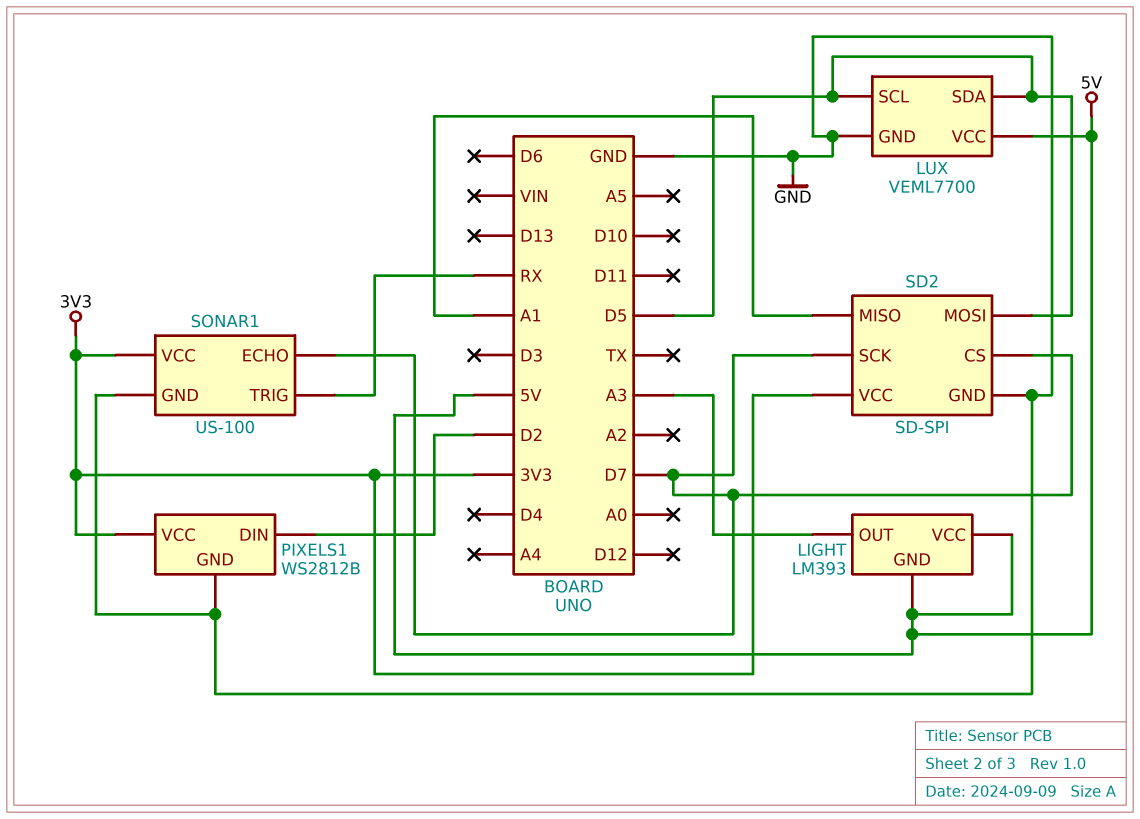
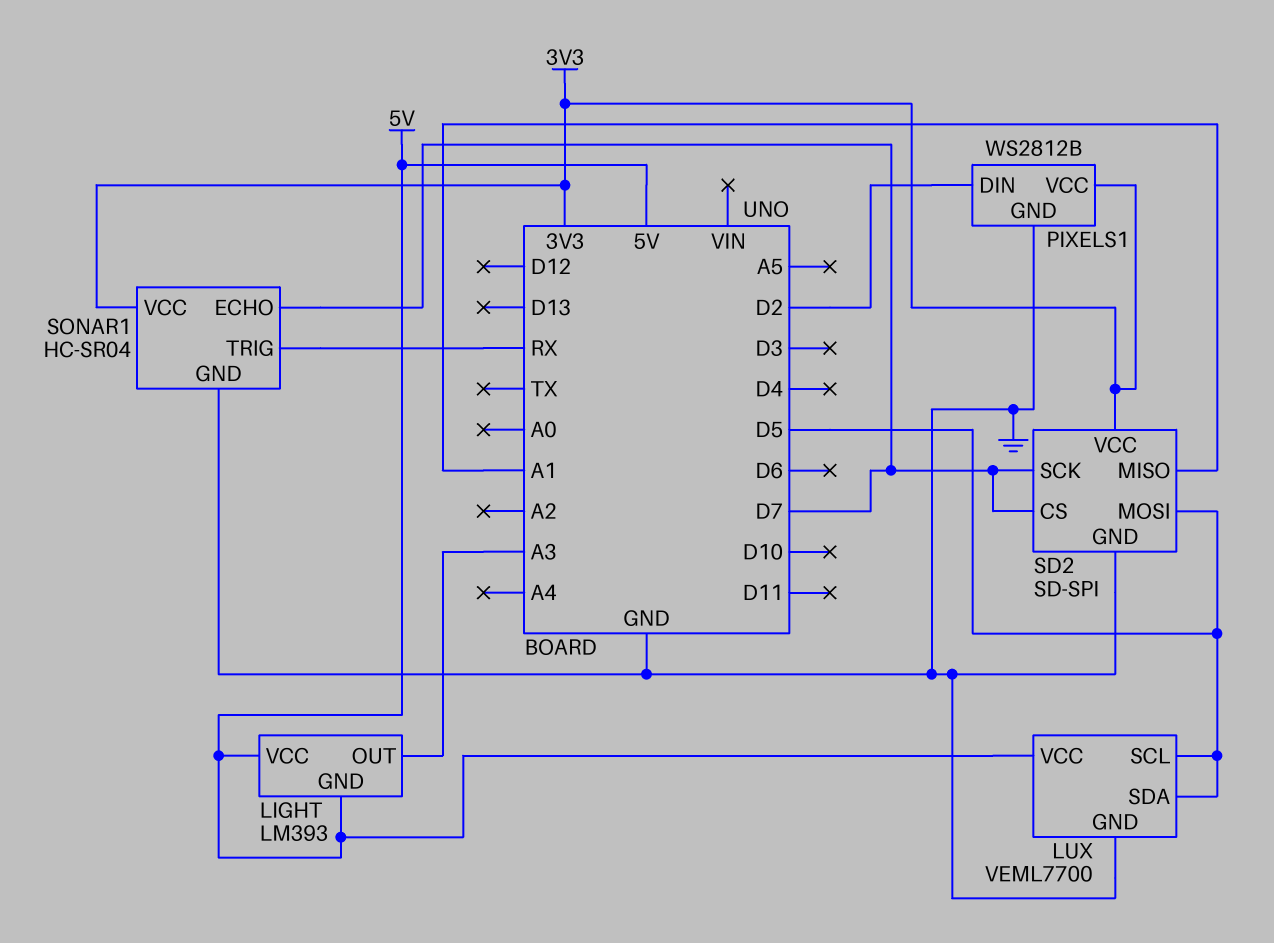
SONAR1: US-100 -> HC-SR04

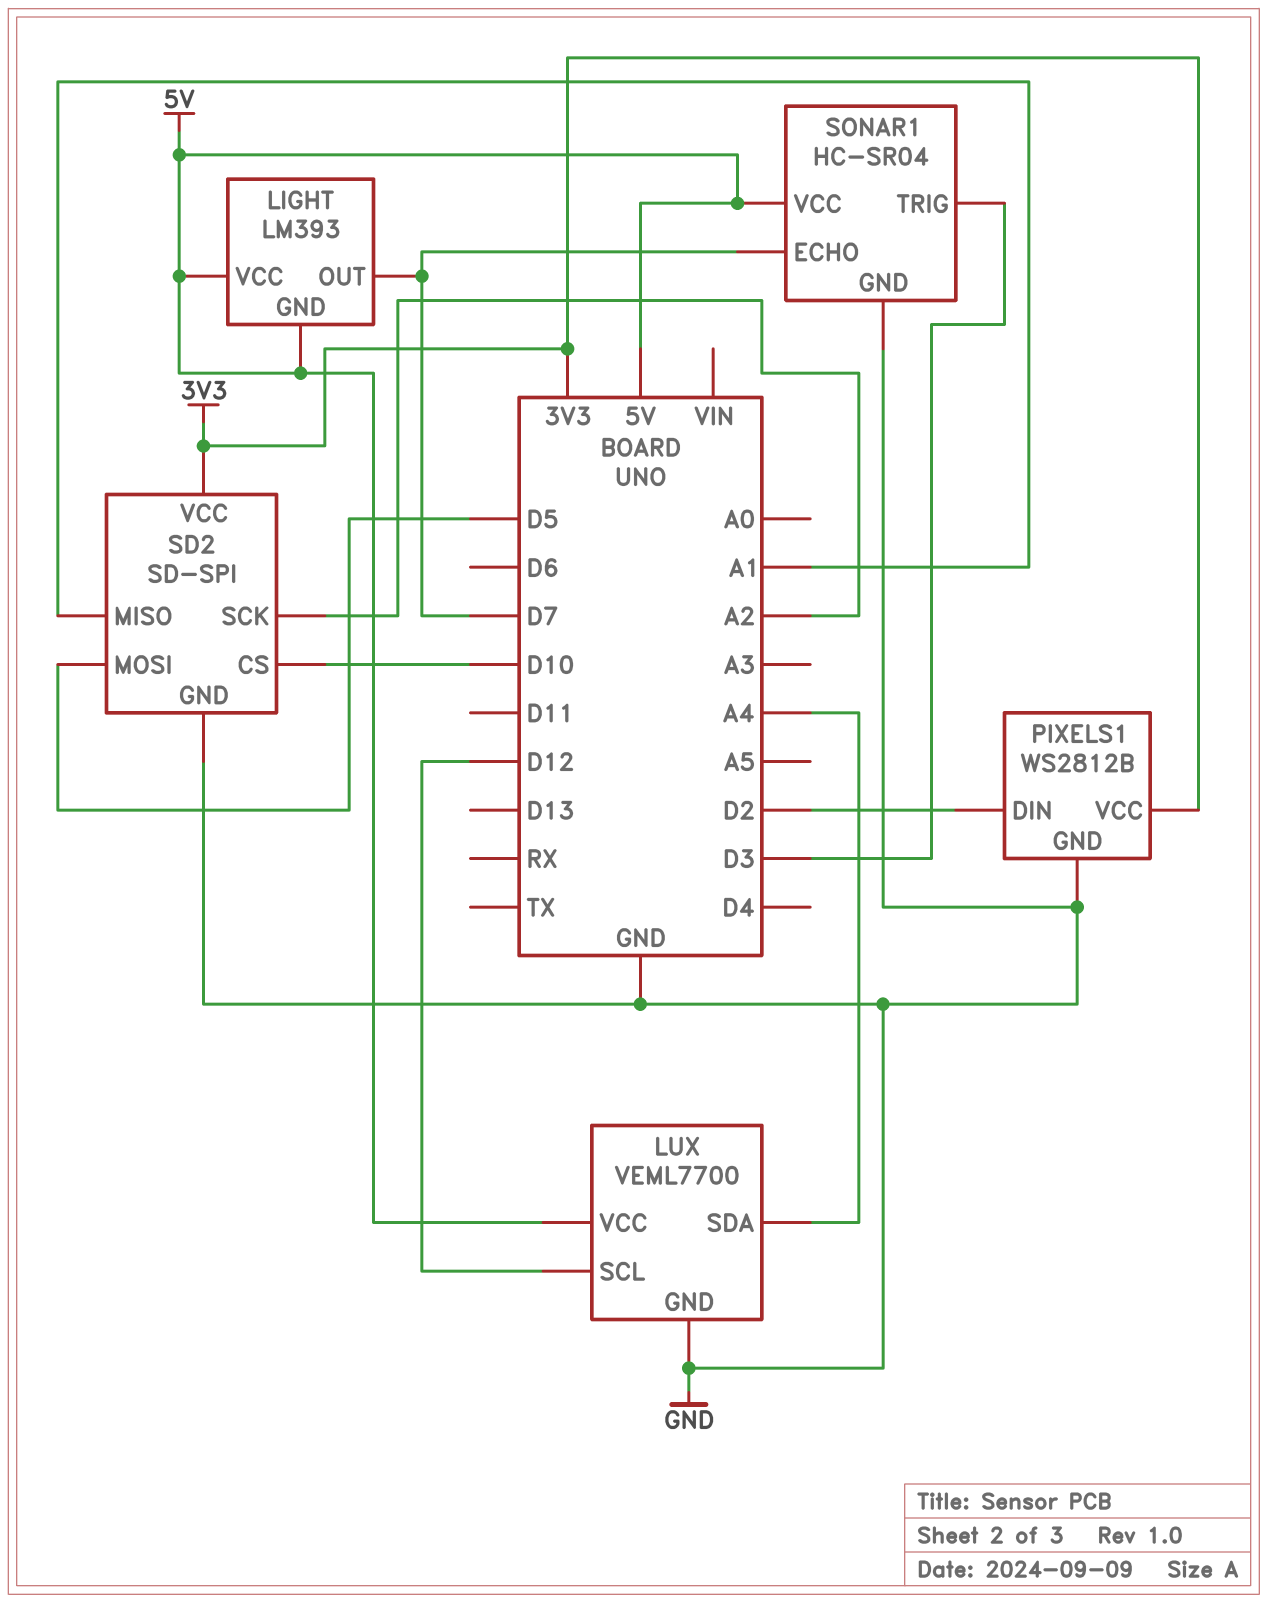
LIGHT pin OUT: A3 -> D7
LUX pin SCL: D5 -> D12
LUX pin SDA: D5 -> A4
SD2 pin CS: D7 -> D10
SD2 pin SCK: D7 -> A2
SONAR1 pin TRIG: RX -> D3
SONAR1 pin VCC: 3V3 -> 5V

